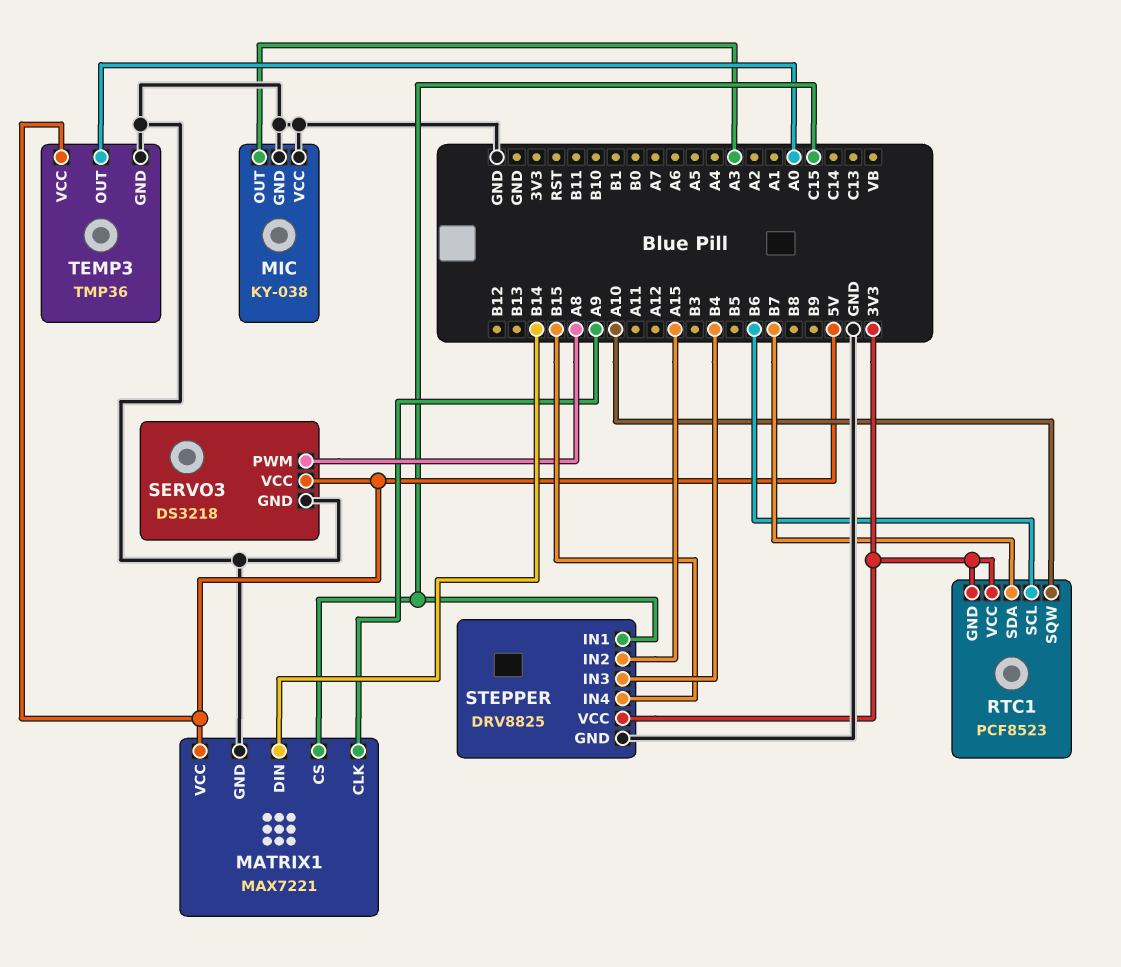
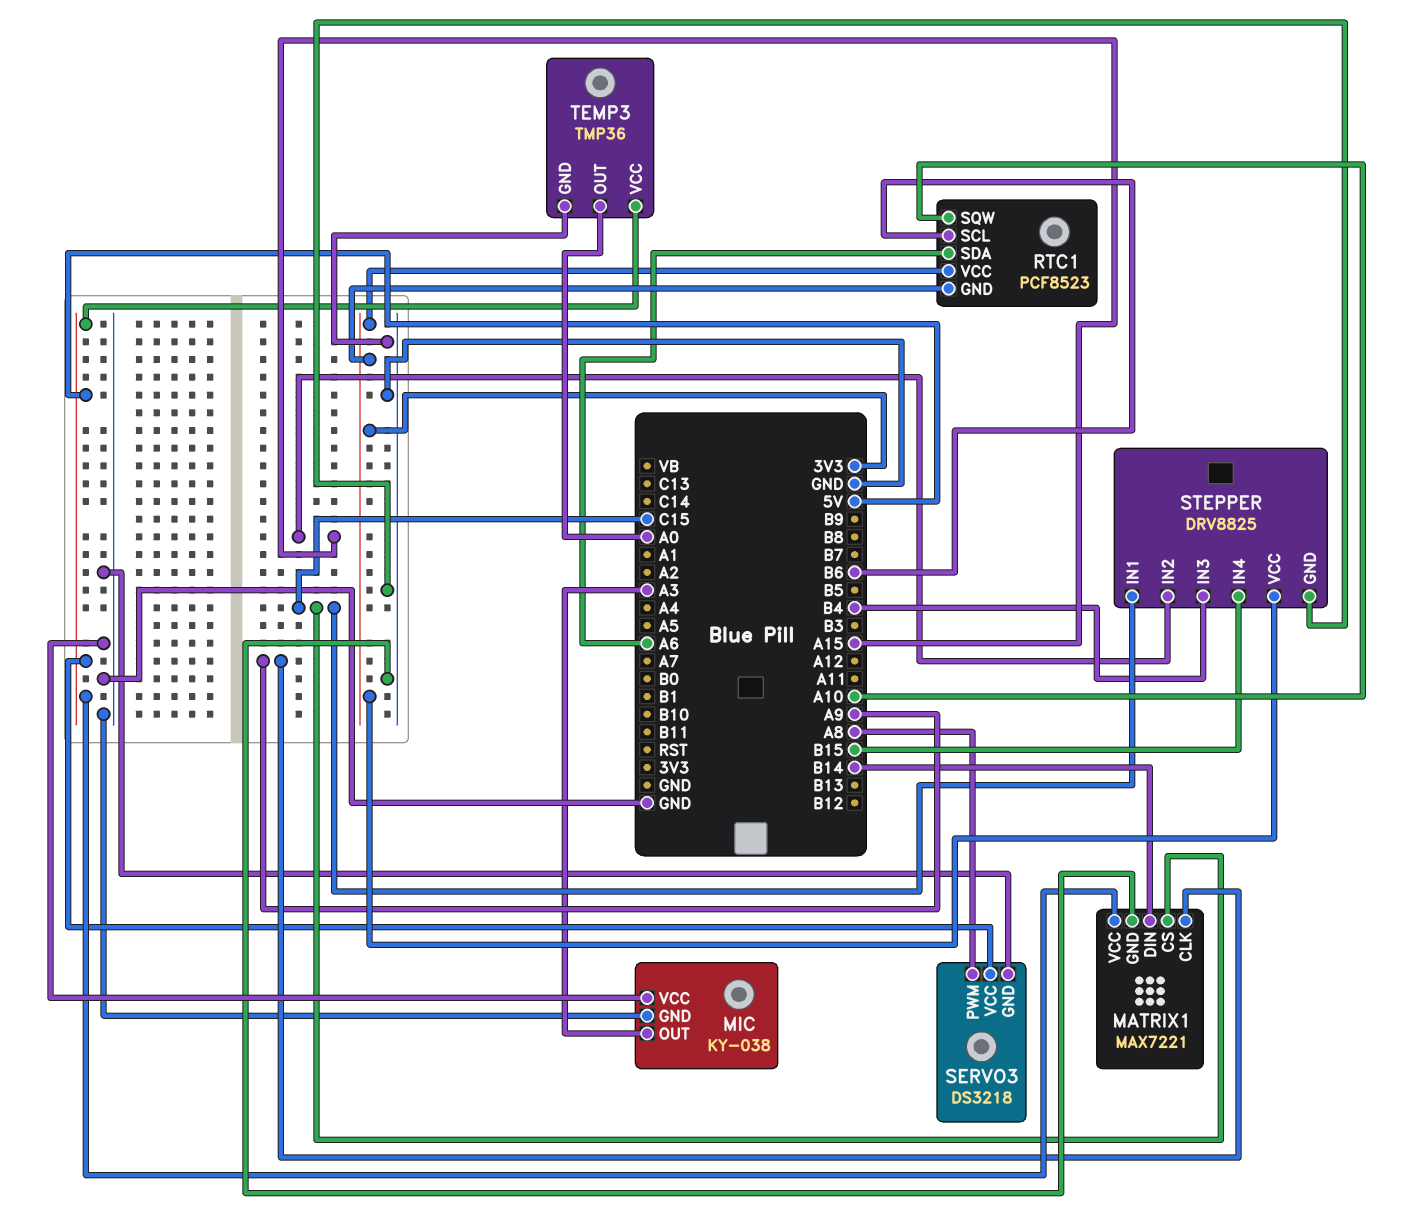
RTC1 pin SDA: B7 -> A6

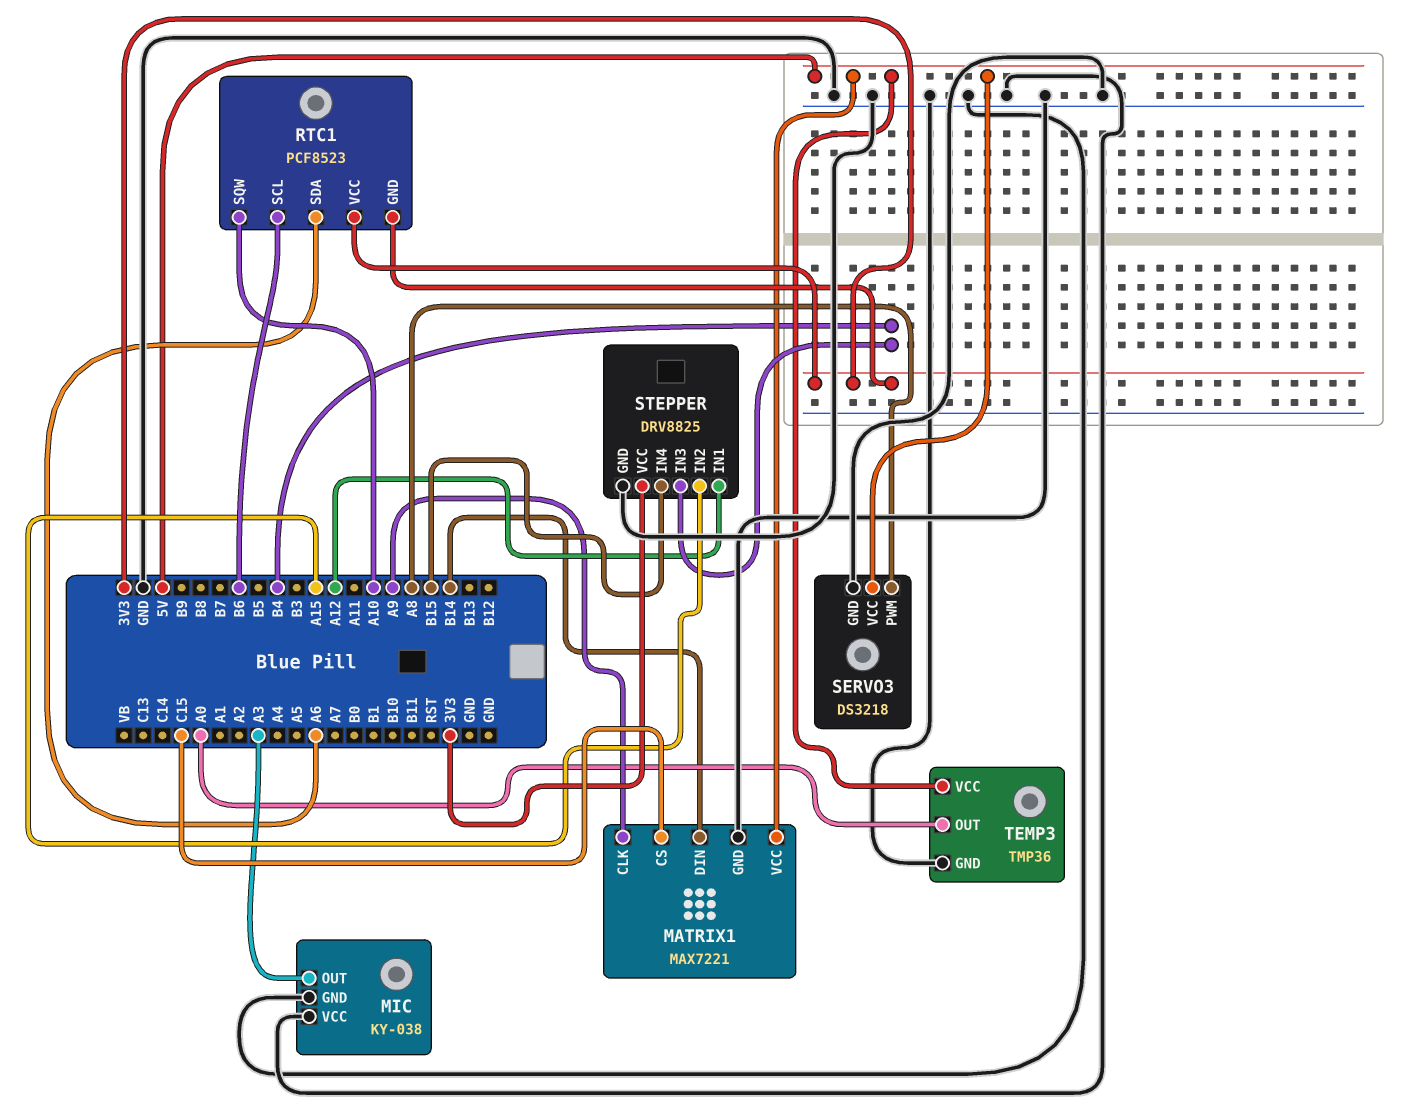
STEPPER pin IN1: C15 -> A12

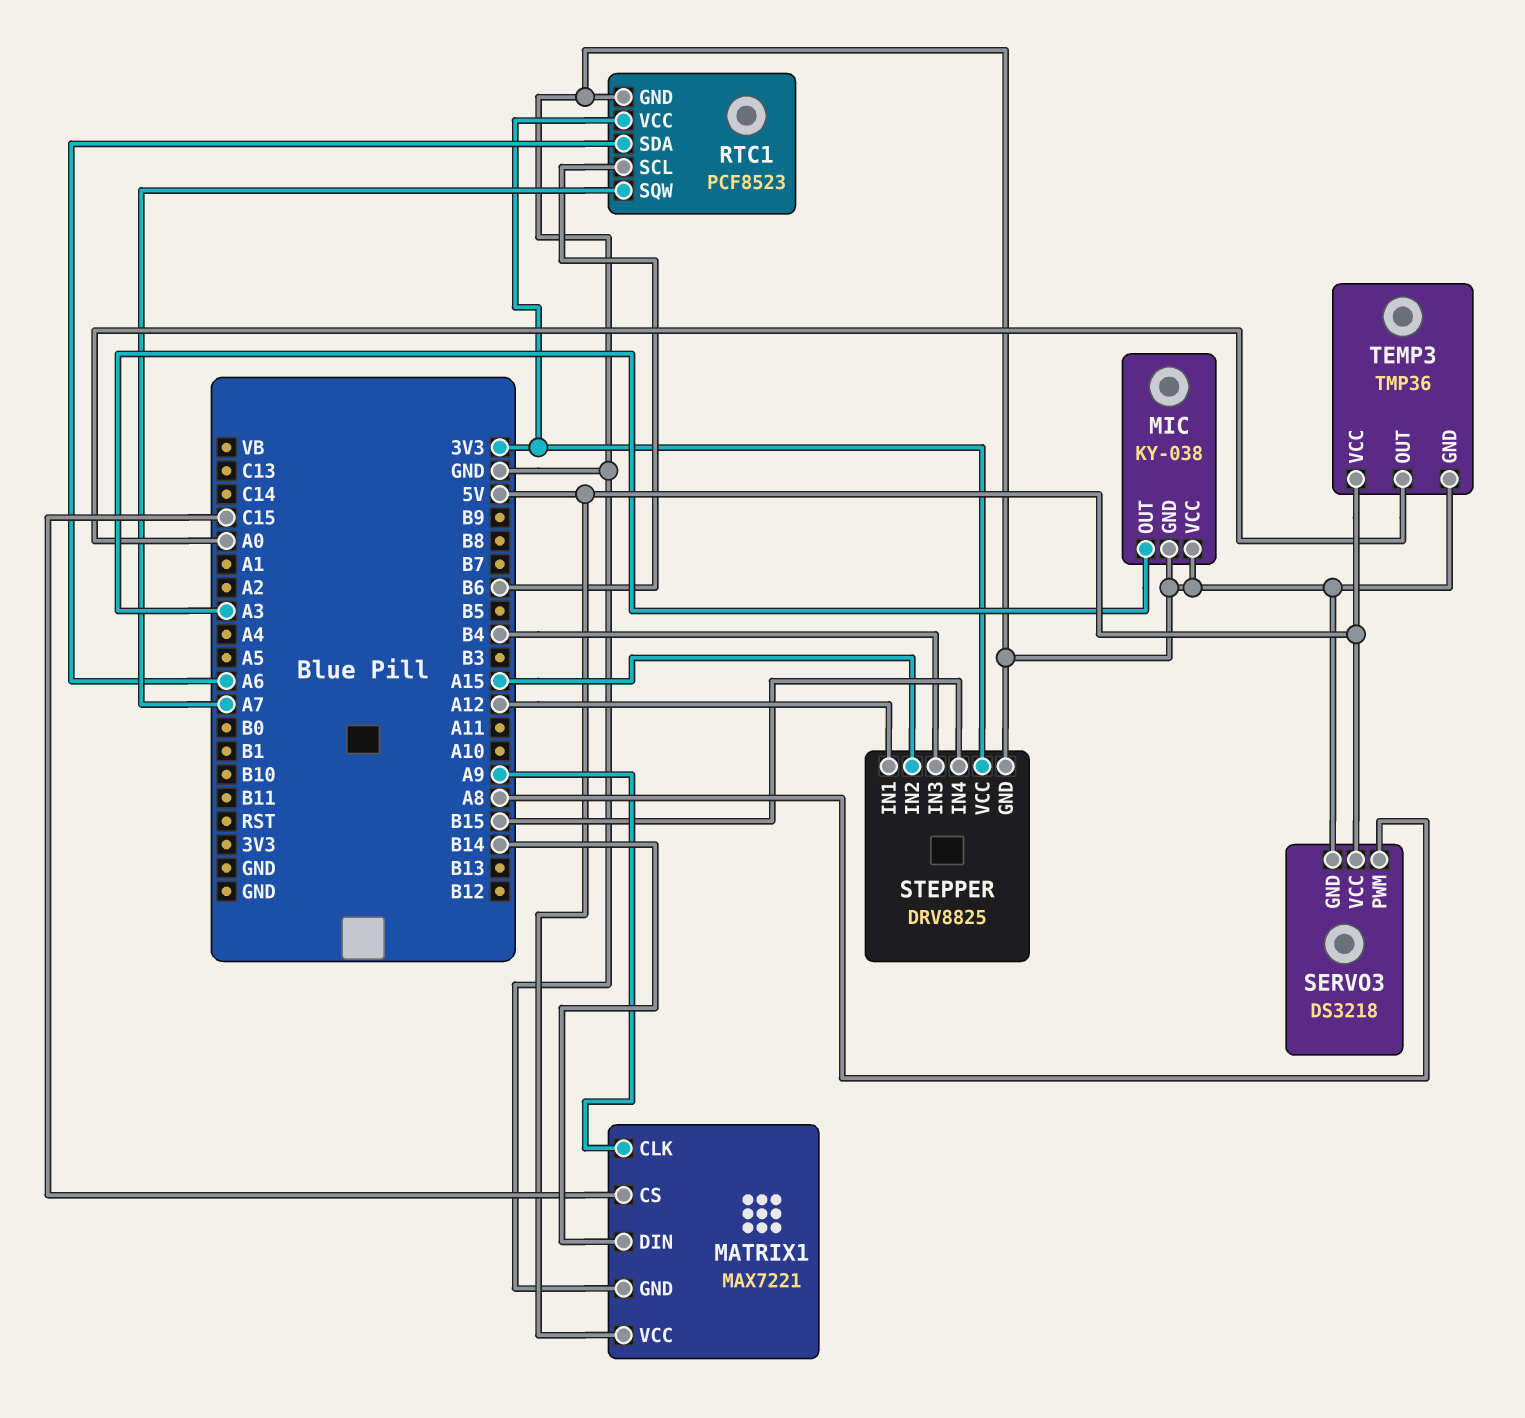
RTC1 pin GND: 3V3 -> GND
RTC1 pin SQW: A10 -> A7

